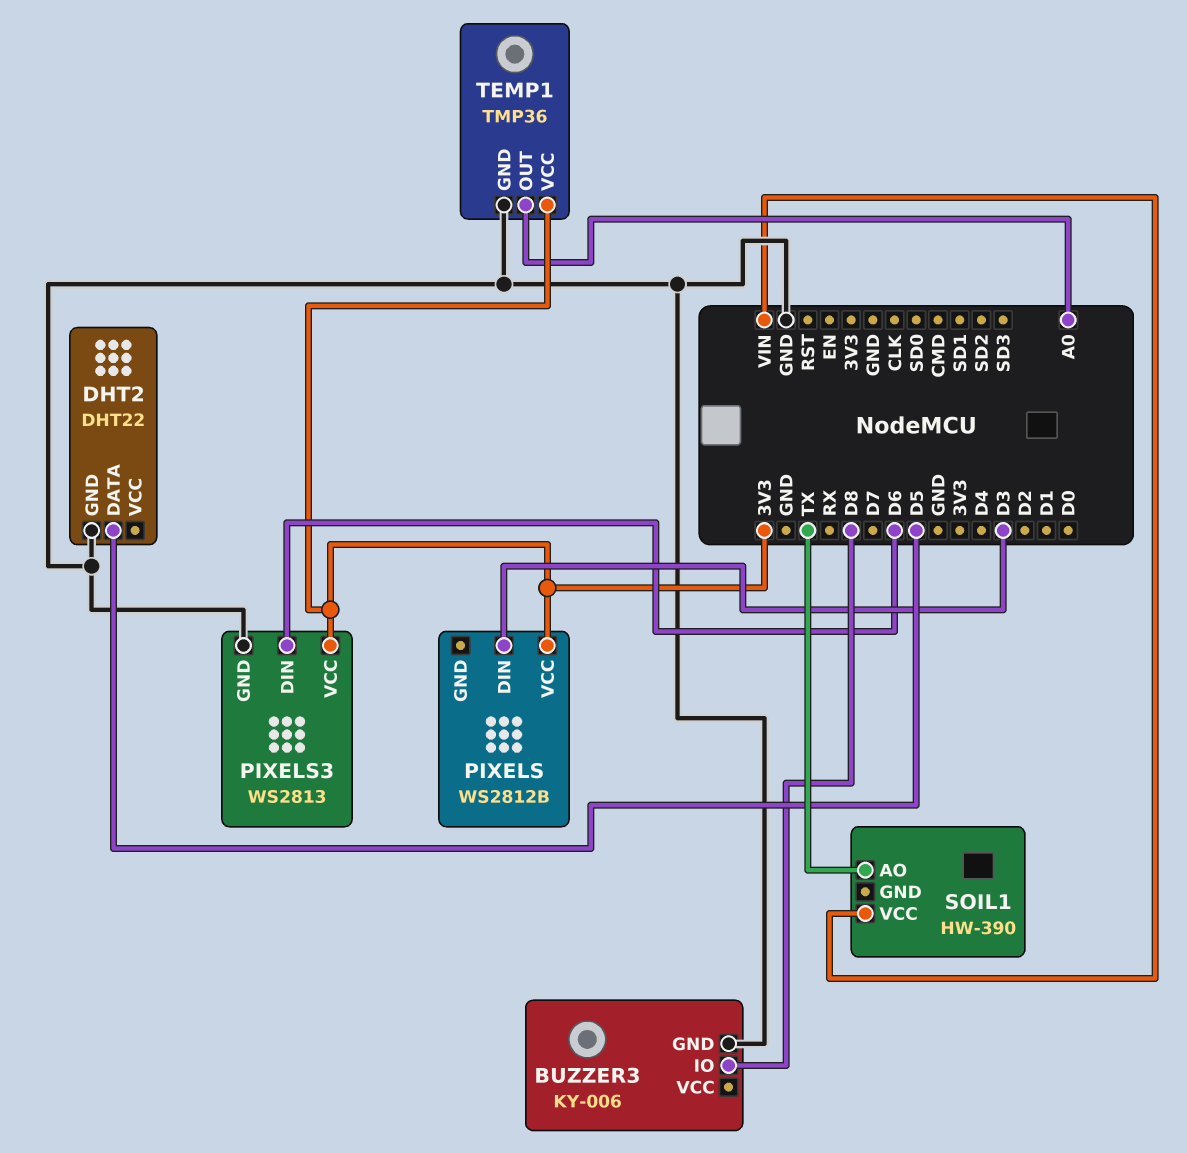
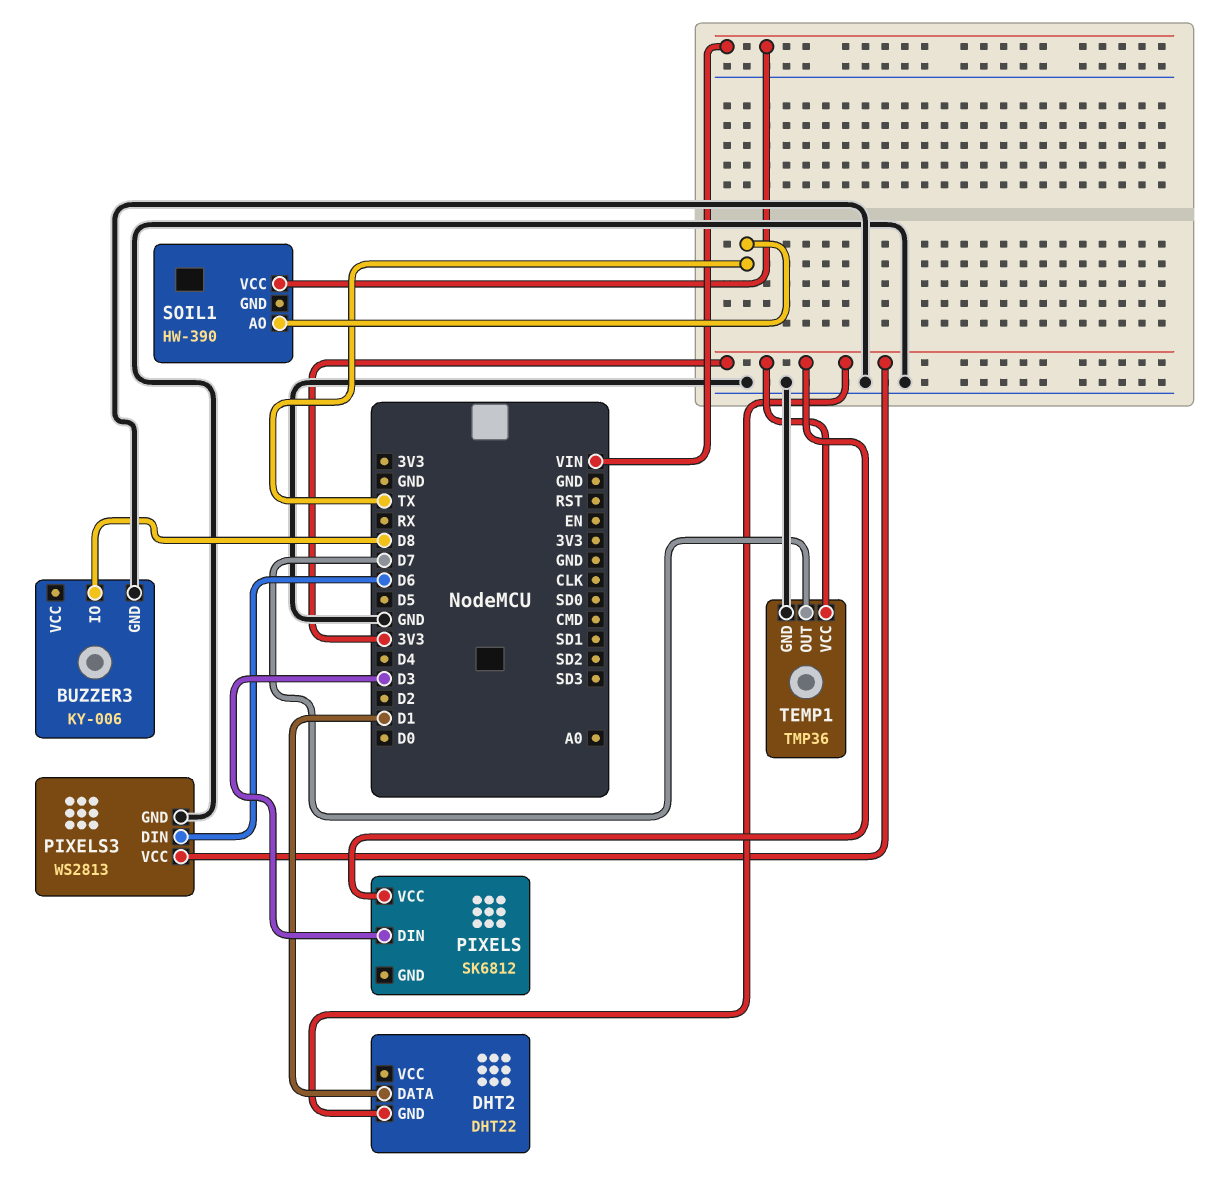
DHT2 pin DATA: D5 -> D1
DHT2 pin GND: GND -> 3V3
PIXELS: WS2812B -> SK6812
TEMP1 pin OUT: A0 -> D7

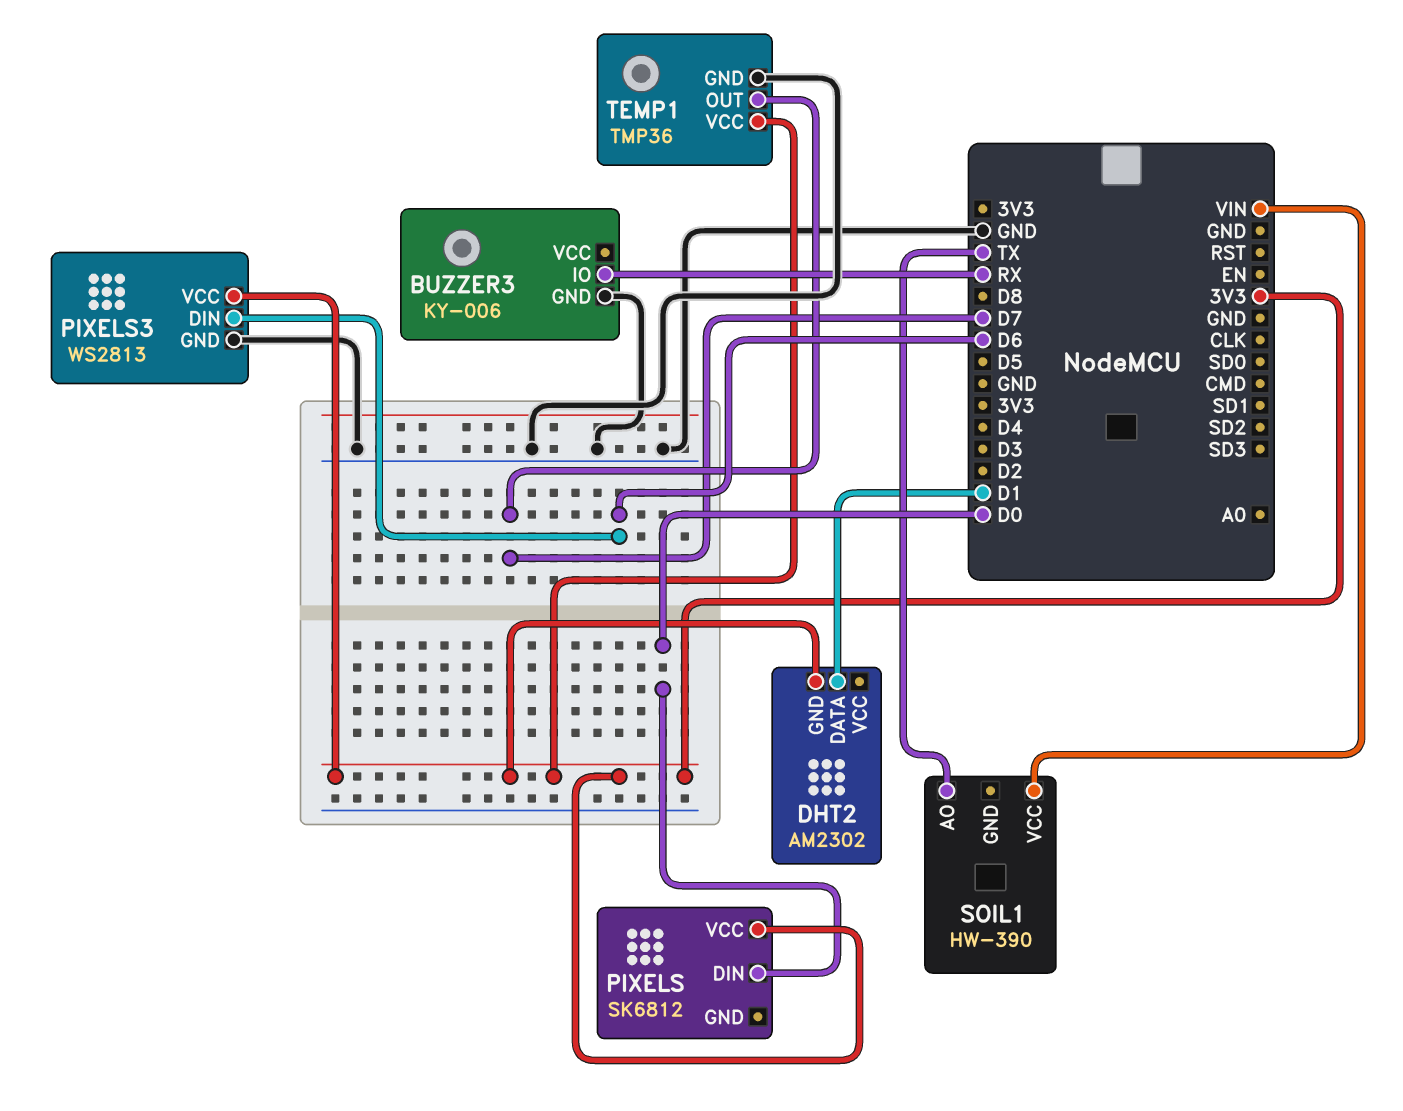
BUZZER3 pin IO: D8 -> RX
DHT2: DHT22 -> AM2302
PIXELS pin DIN: D3 -> D0

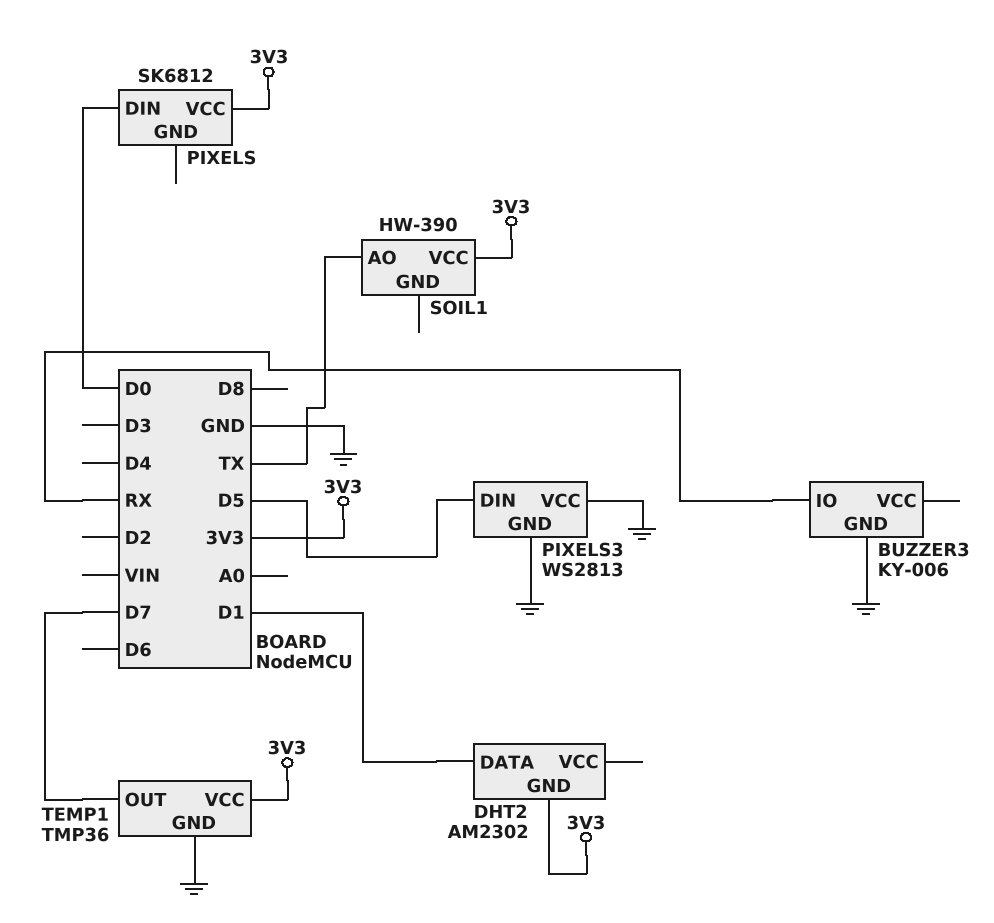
PIXELS3 pin DIN: D6 -> D5
PIXELS3 pin VCC: 3V3 -> GND
SOIL1 pin VCC: VIN -> 3V3

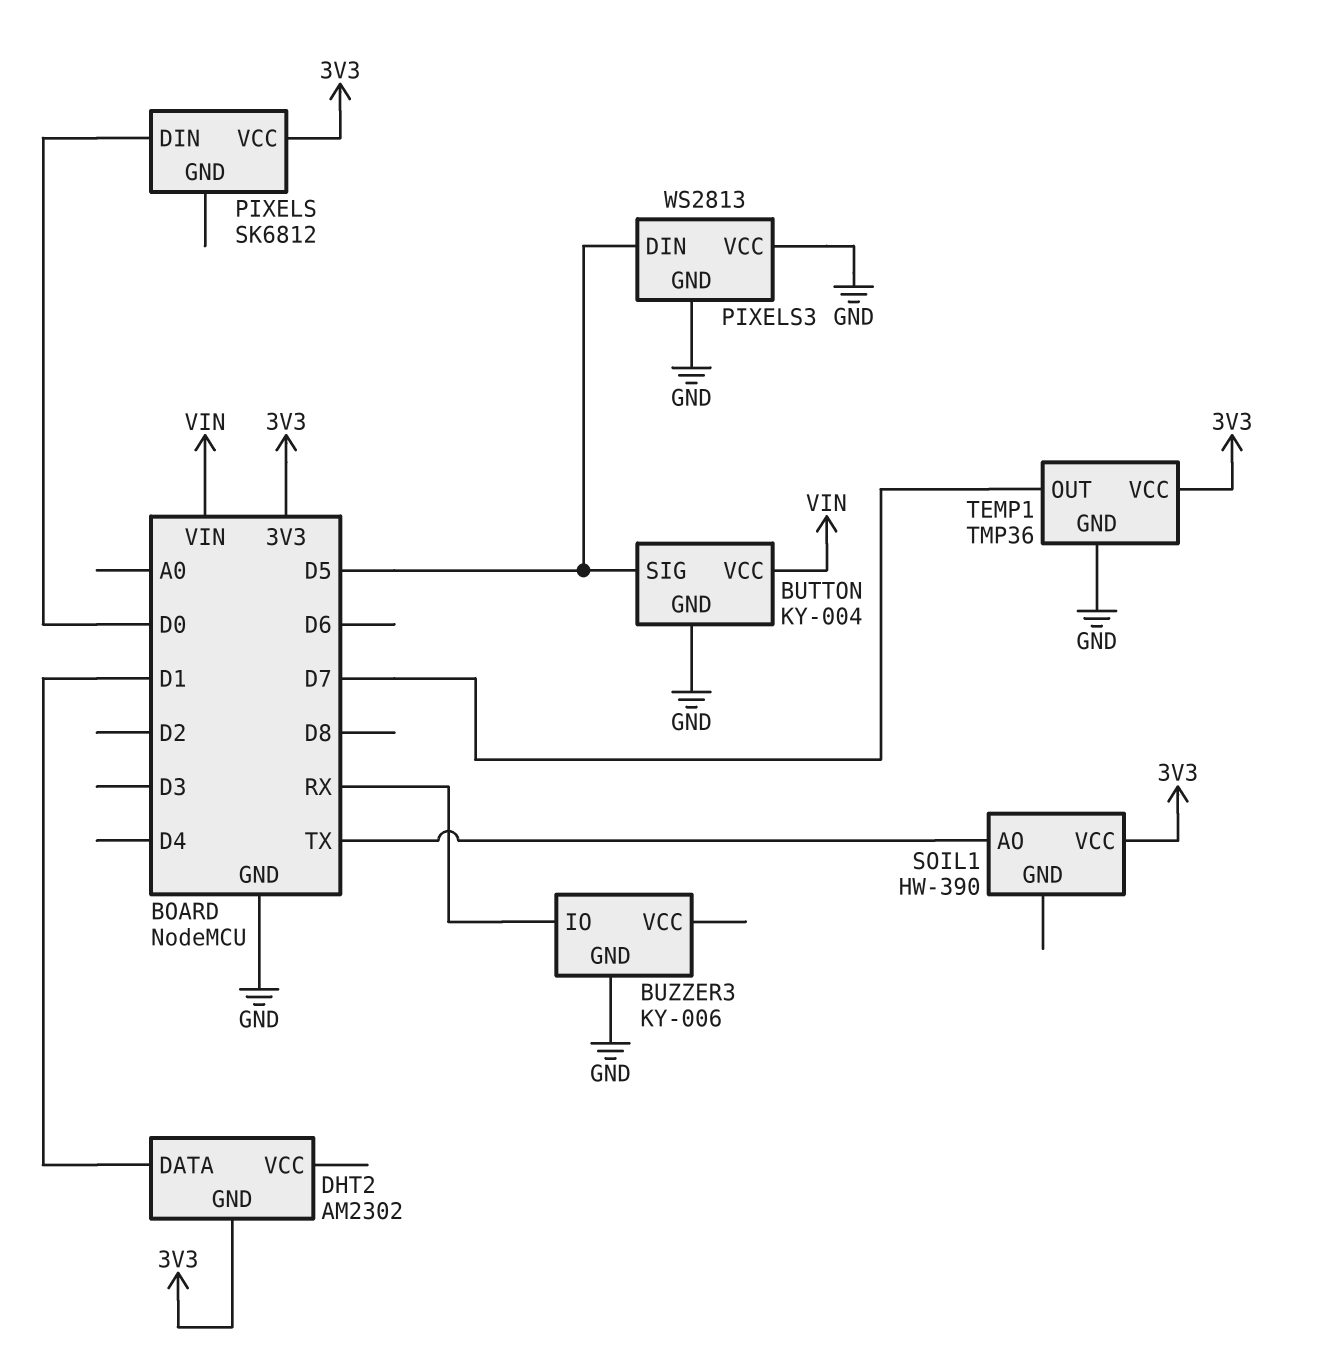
BUTTON: none -> KY-004
BUTTON pin GND: none -> GND
BUTTON pin SIG: none -> D5
BUTTON pin VCC: none -> VIN

